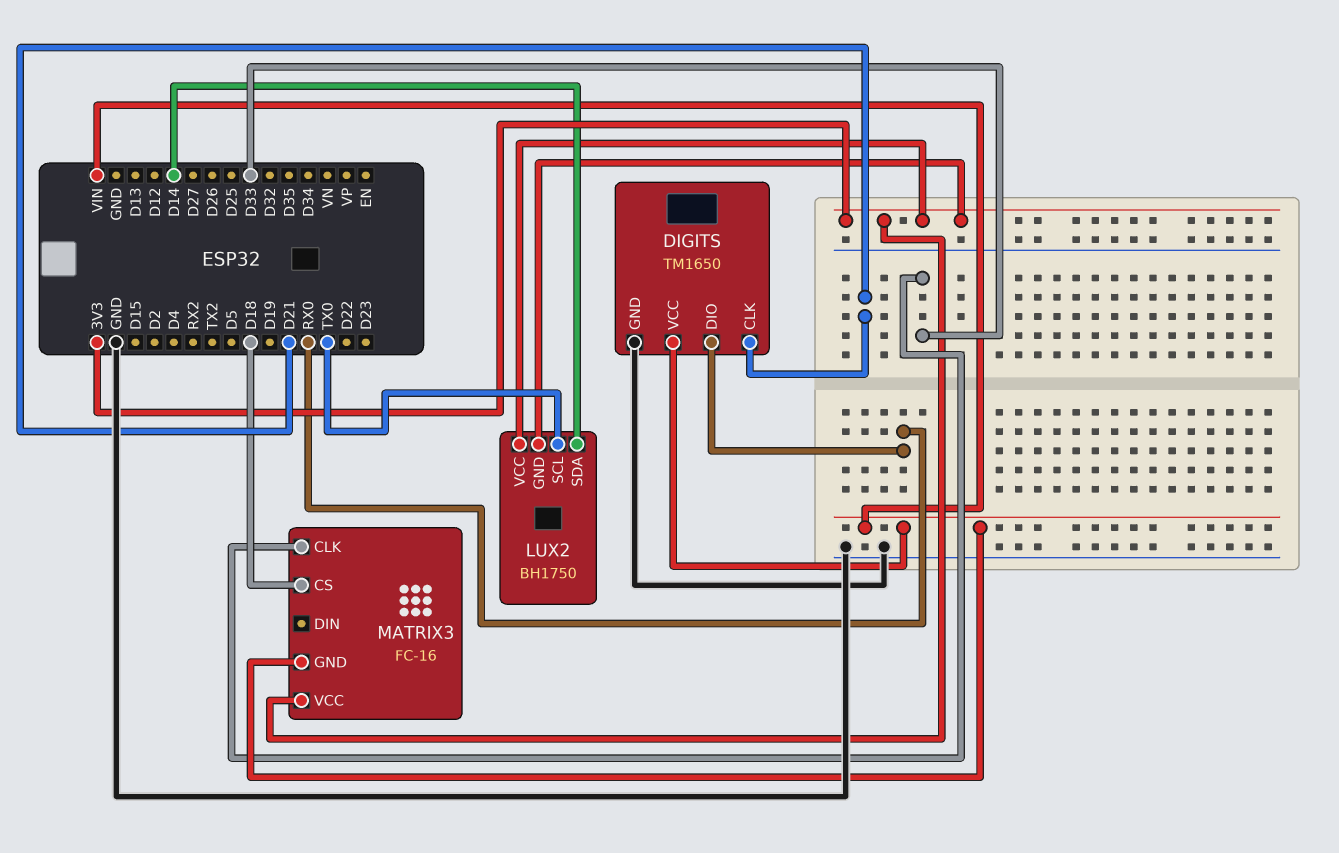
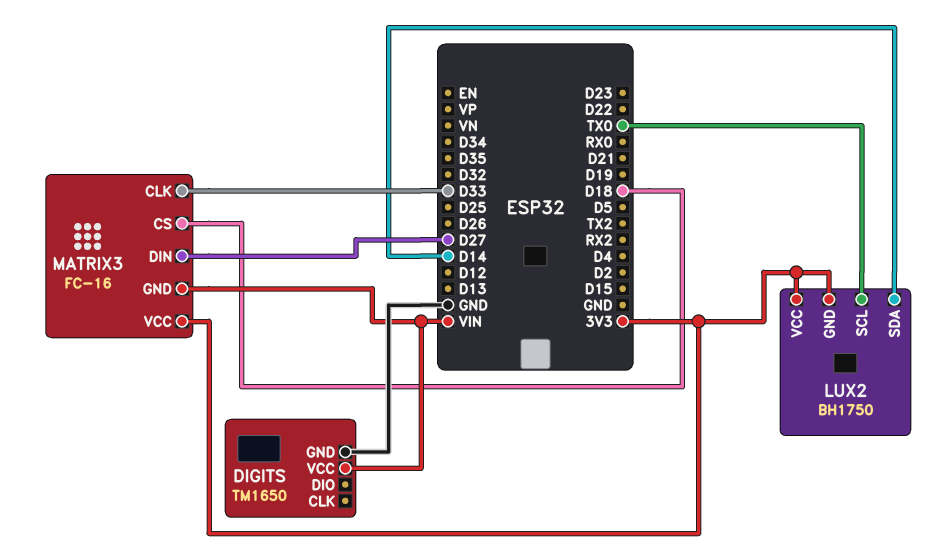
DIGITS pin CLK: D21 -> none
DIGITS pin DIO: RX0 -> none
MATRIX3 pin DIN: none -> D27

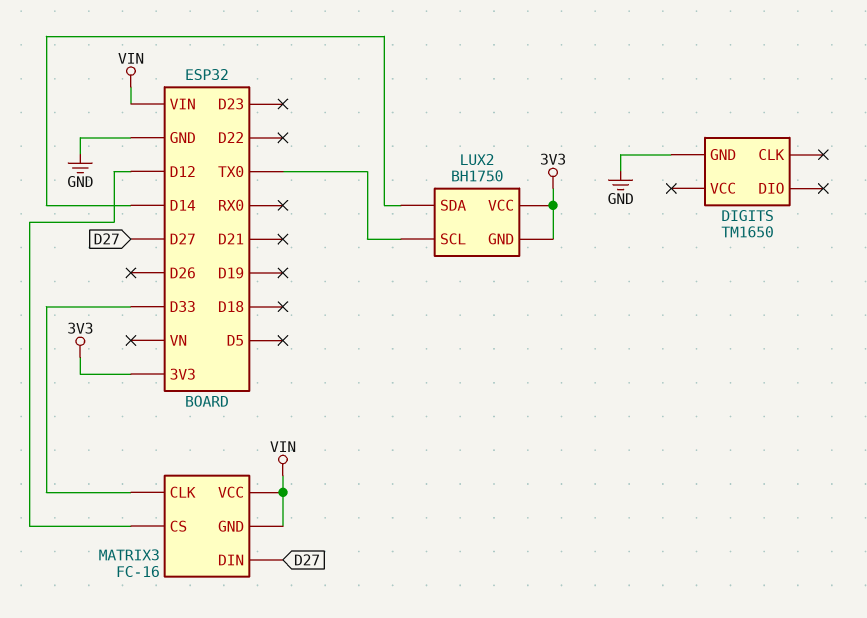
DIGITS pin VCC: VIN -> none
MATRIX3 pin CS: D18 -> D12
MATRIX3 pin VCC: 3V3 -> VIN

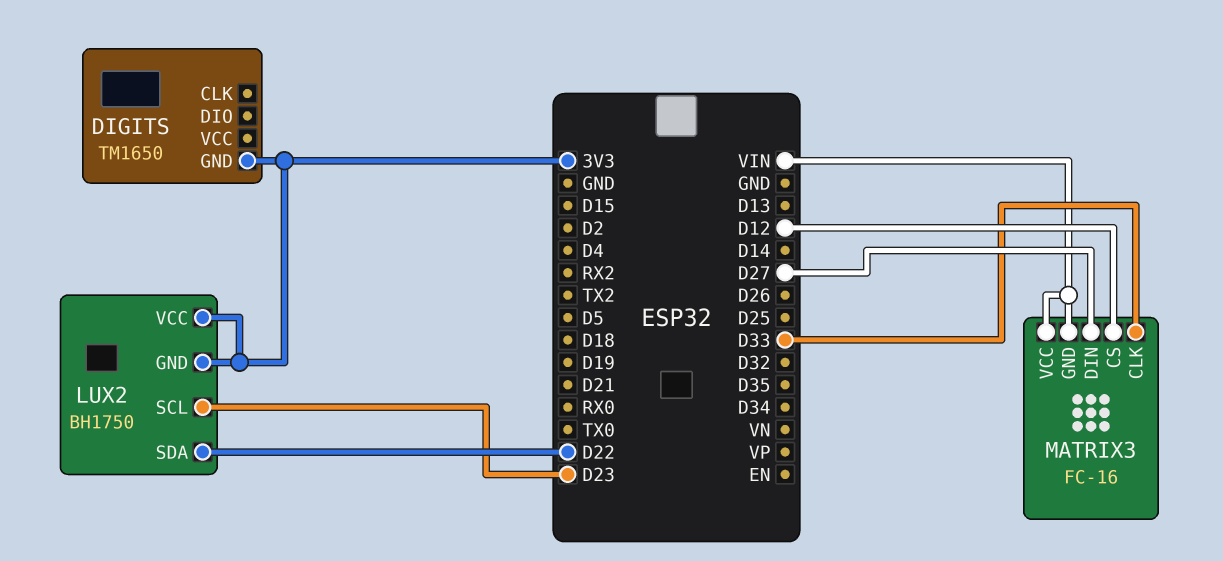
DIGITS pin GND: GND -> 3V3
LUX2 pin SCL: TX0 -> D23
LUX2 pin SDA: D14 -> D22

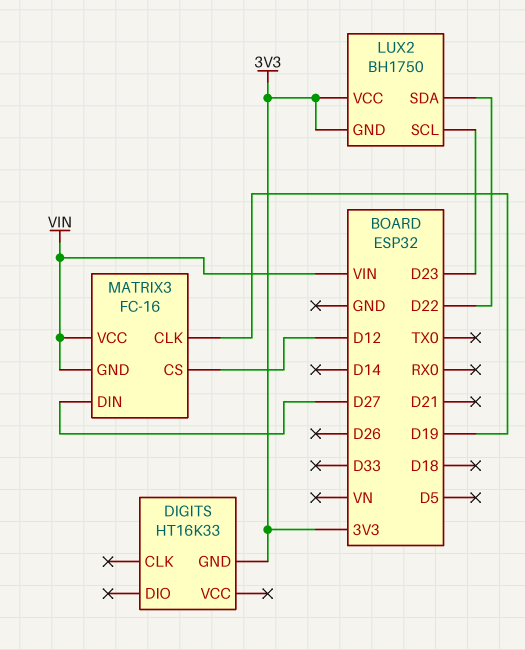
DIGITS: TM1650 -> HT16K33
MATRIX3 pin CLK: D33 -> D19

